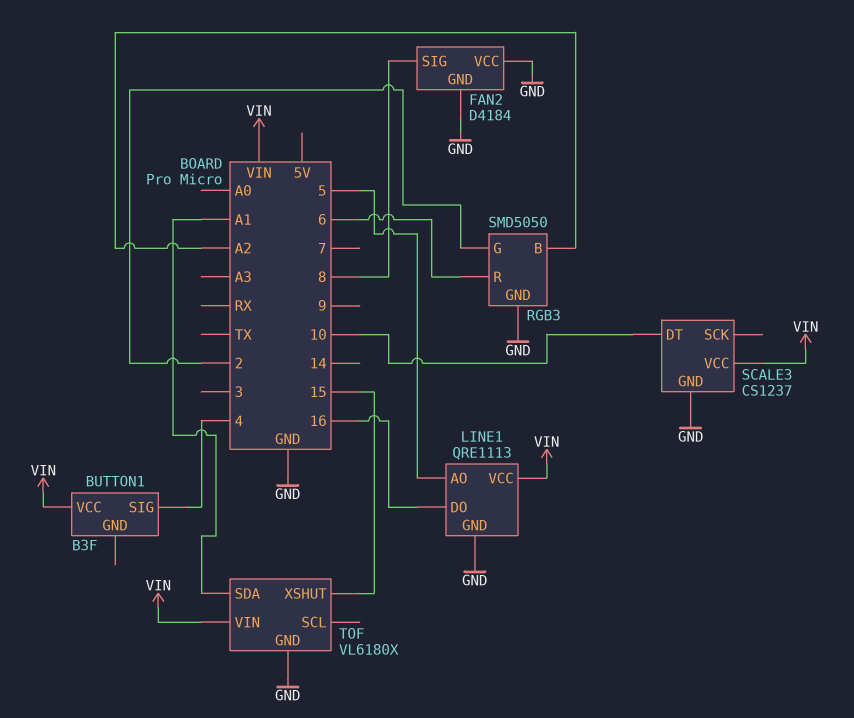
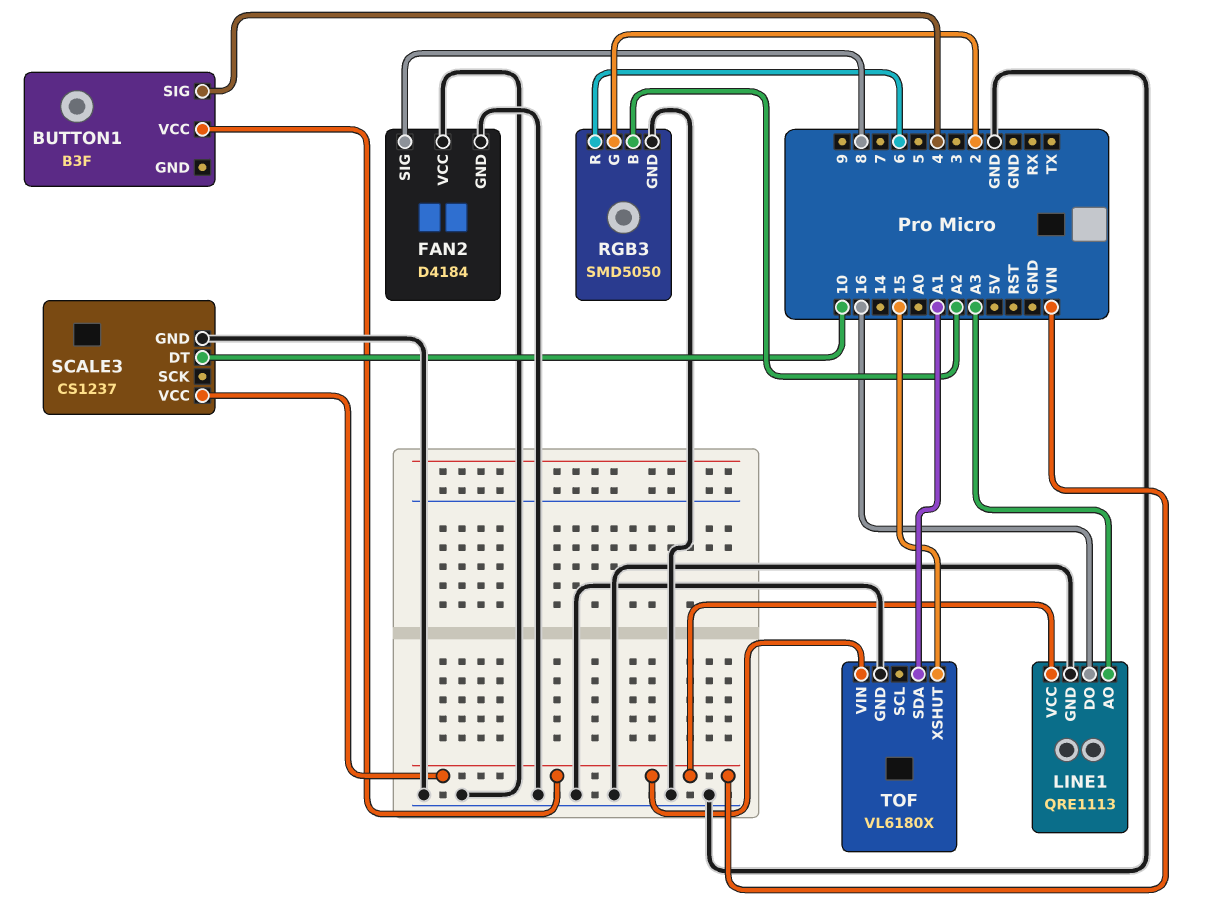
LINE1 pin AO: 5 -> A3

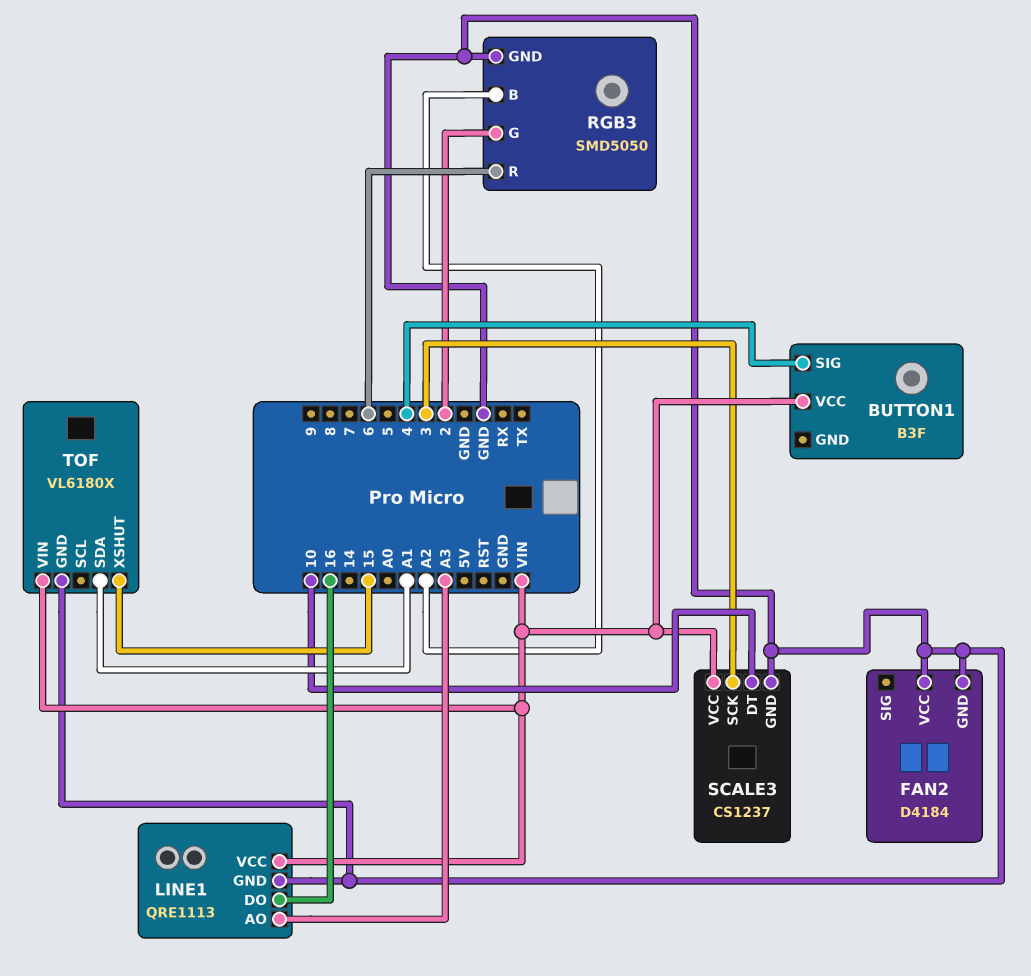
FAN2 pin SIG: 8 -> none
SCALE3 pin SCK: none -> 3

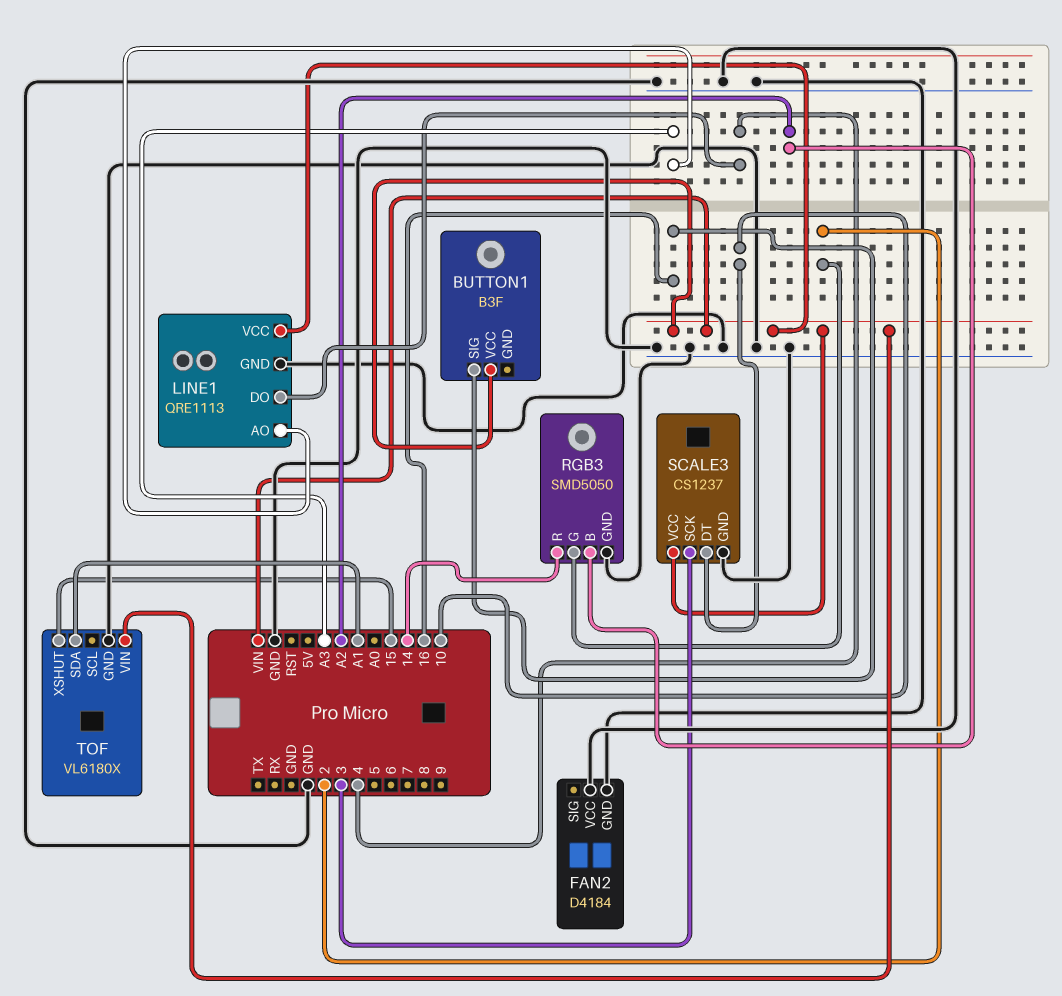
BUTTON1 pin SIG: 4 -> 16
LINE1 pin DO: 16 -> 4
RGB3 pin R: 6 -> 14

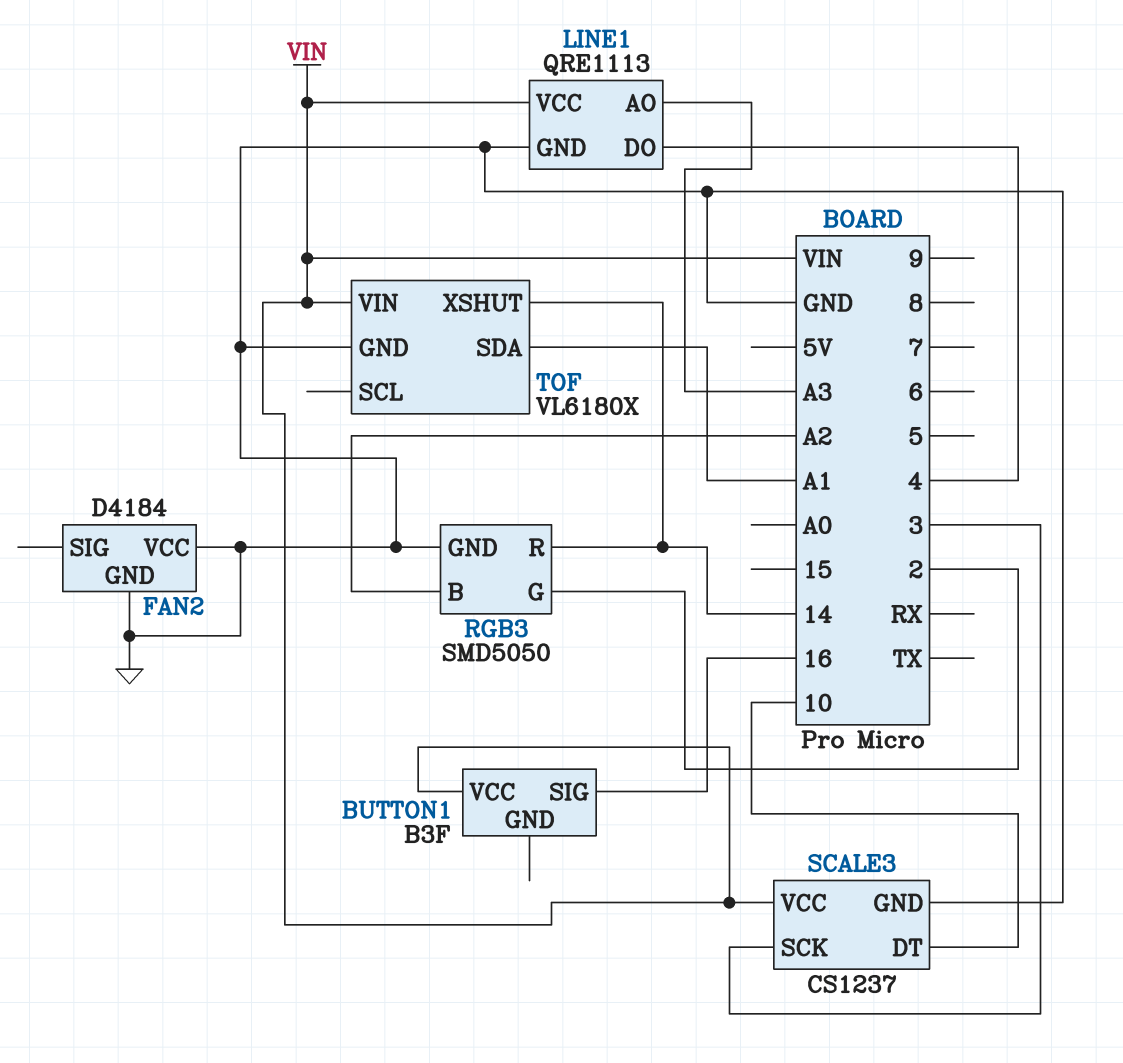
TOF pin XSHUT: 15 -> 14

